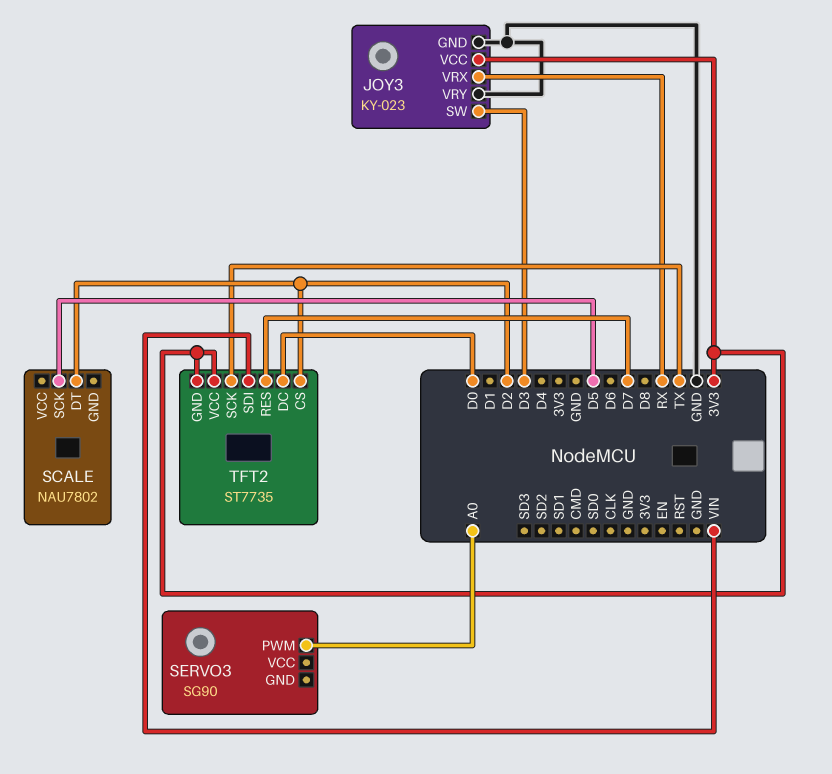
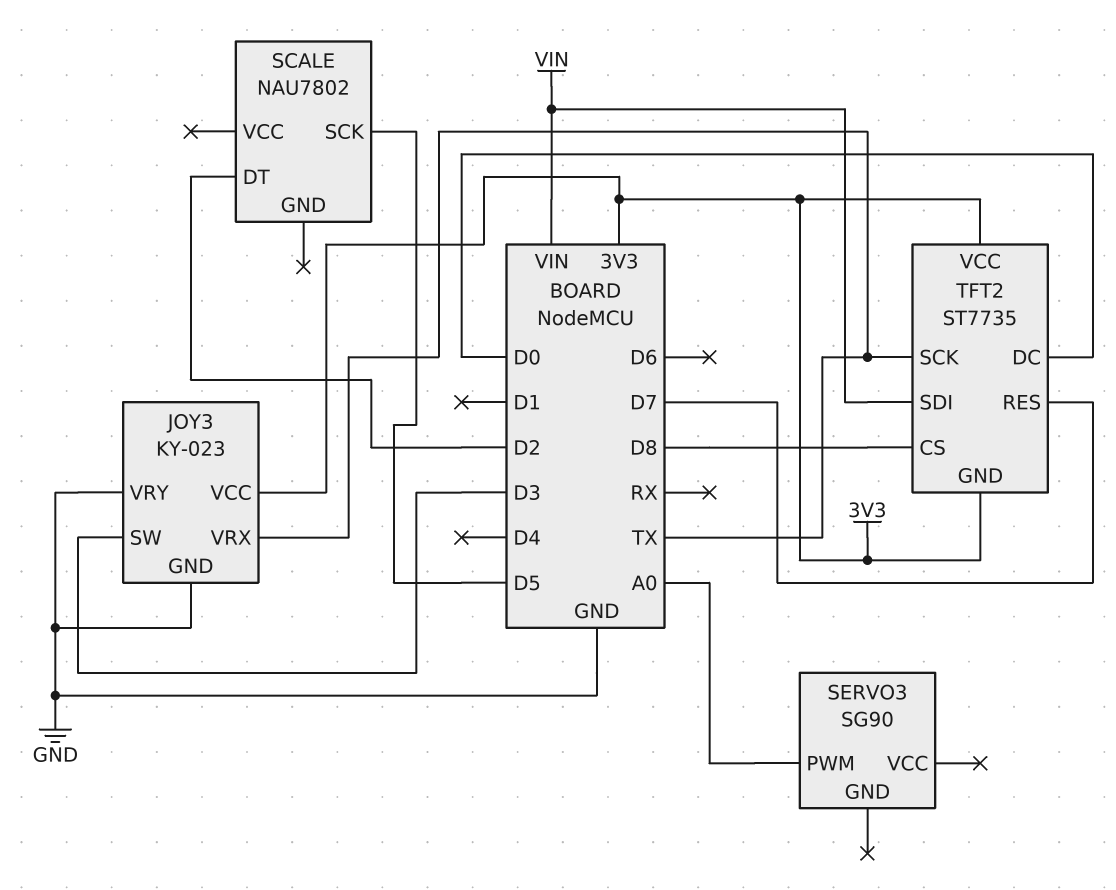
JOY3 pin VRX: RX -> TX
TFT2 pin CS: D2 -> D8

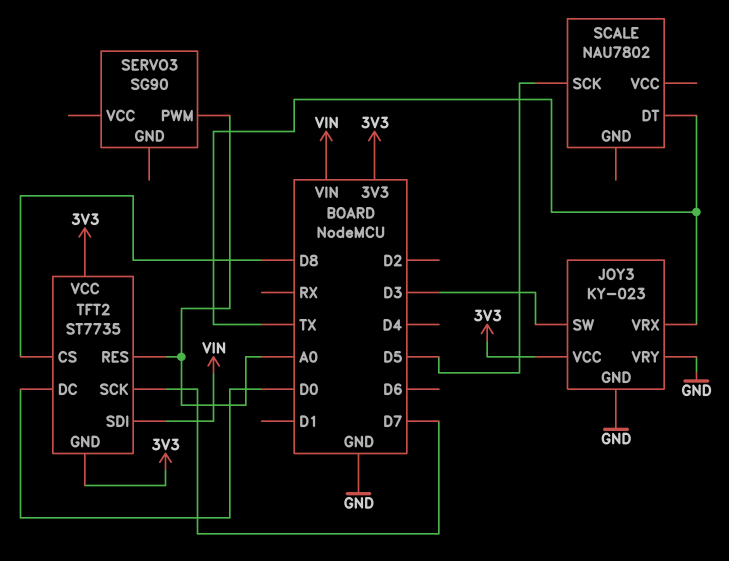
SCALE pin DT: D2 -> TX
TFT2 pin RES: D7 -> A0
TFT2 pin SCK: TX -> D7

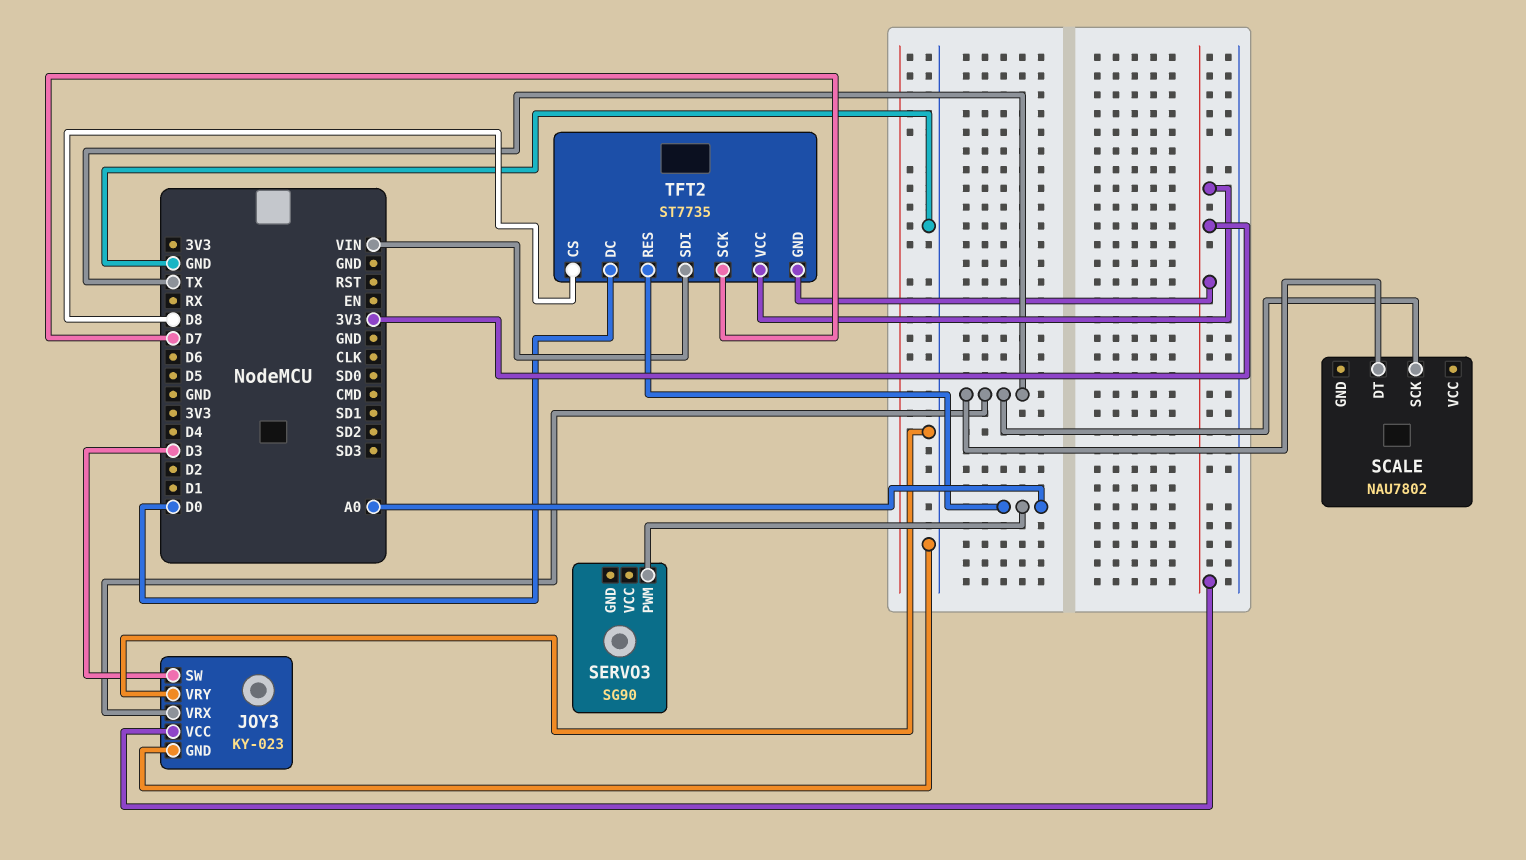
SCALE pin SCK: D5 -> TX

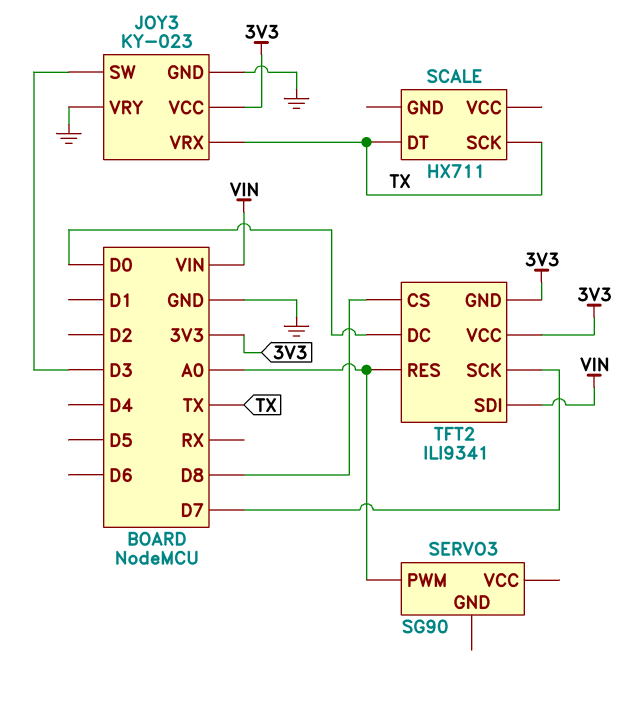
SCALE: NAU7802 -> HX711
TFT2: ST7735 -> ILI9341

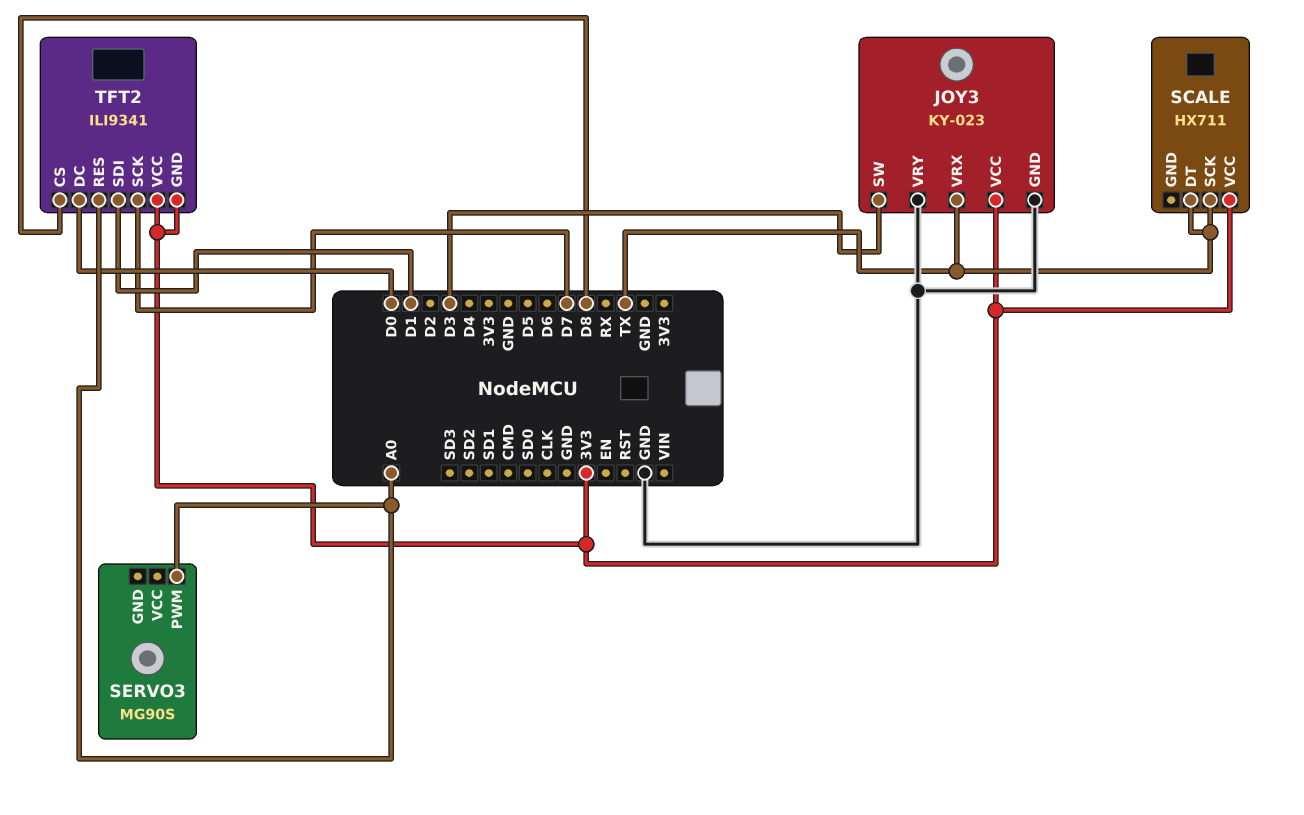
SCALE pin VCC: none -> 3V3
SERVO3: SG90 -> MG90S
TFT2 pin SDI: VIN -> D1

